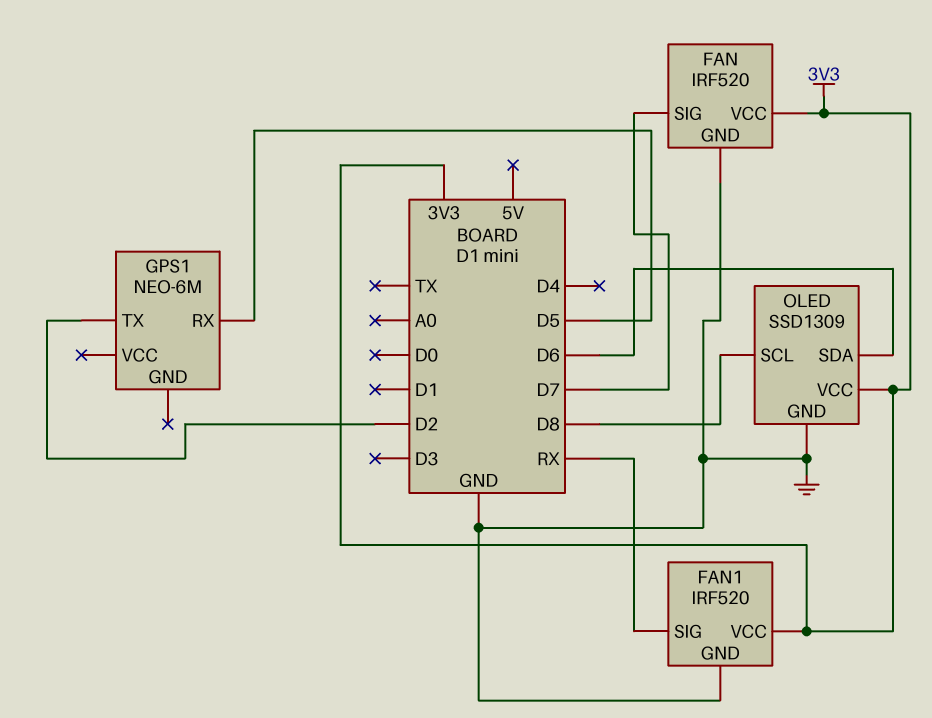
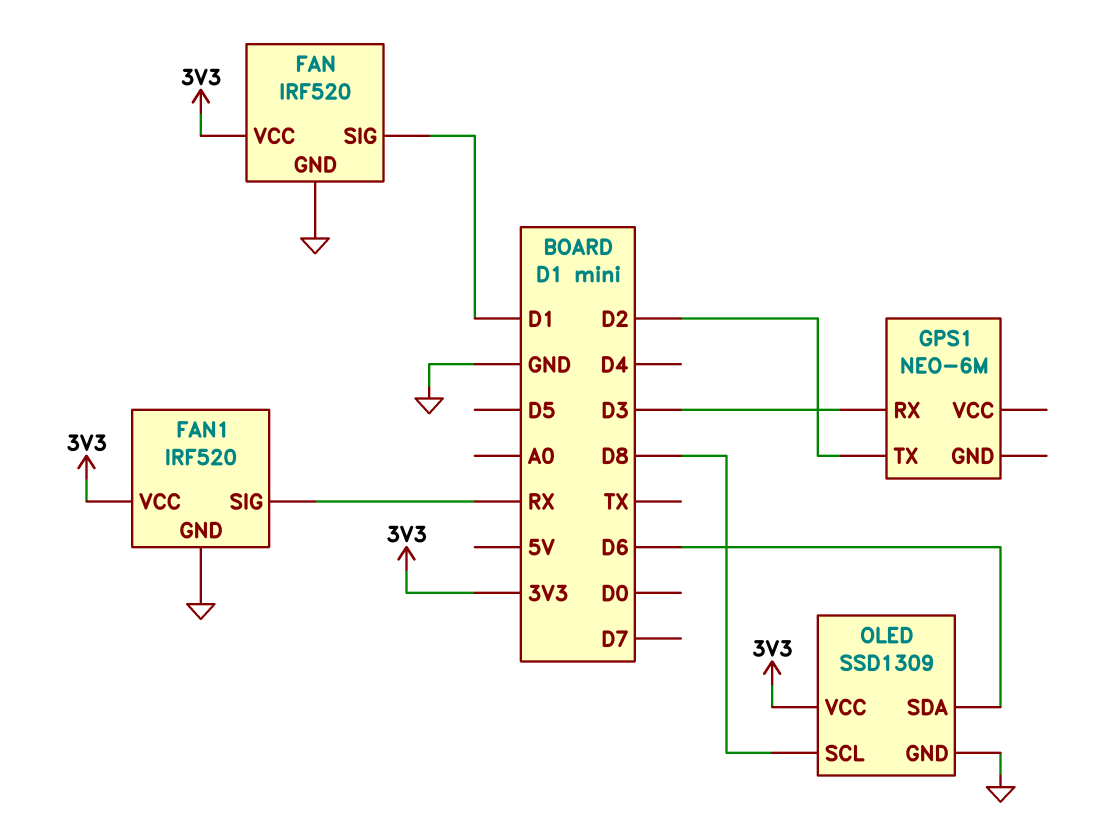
FAN pin SIG: D7 -> D1
GPS1 pin RX: D5 -> D3

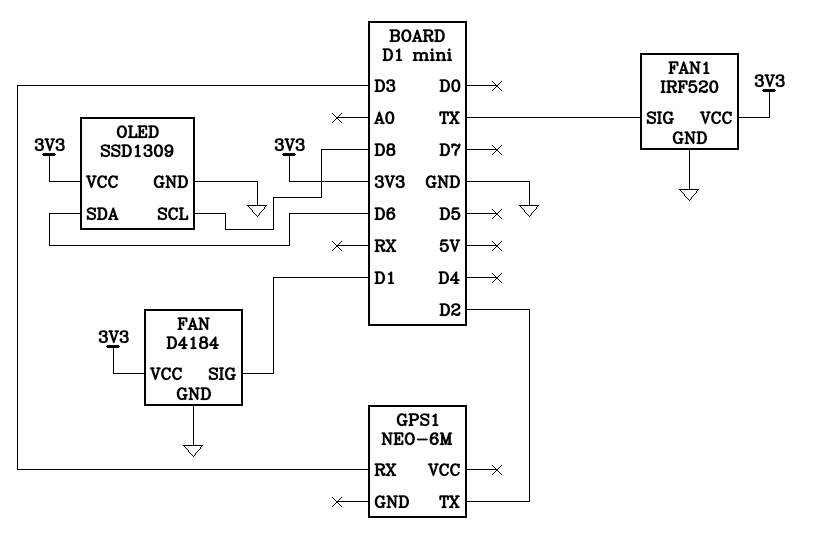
FAN: IRF520 -> D4184
FAN1 pin SIG: RX -> TX

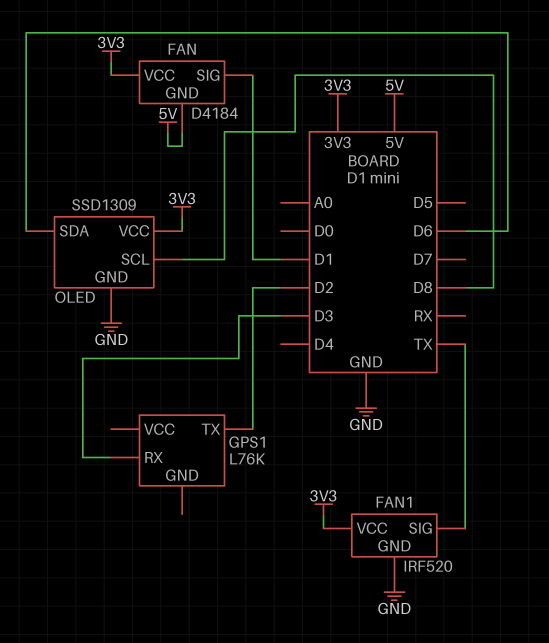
FAN pin GND: GND -> 5V
GPS1: NEO-6M -> L76K

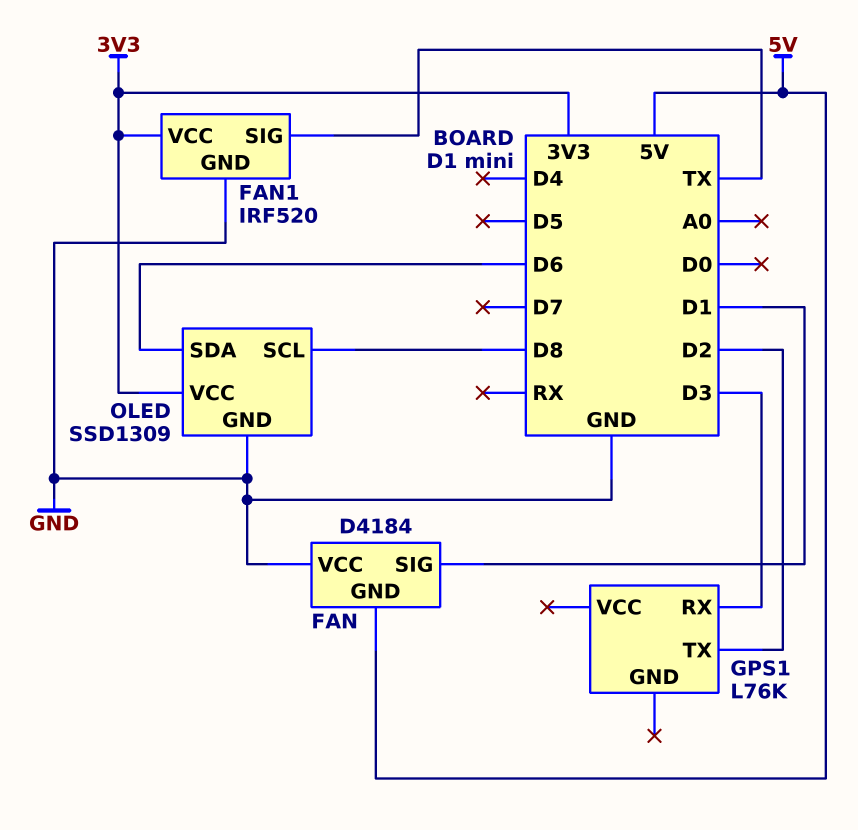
FAN pin VCC: 3V3 -> GND

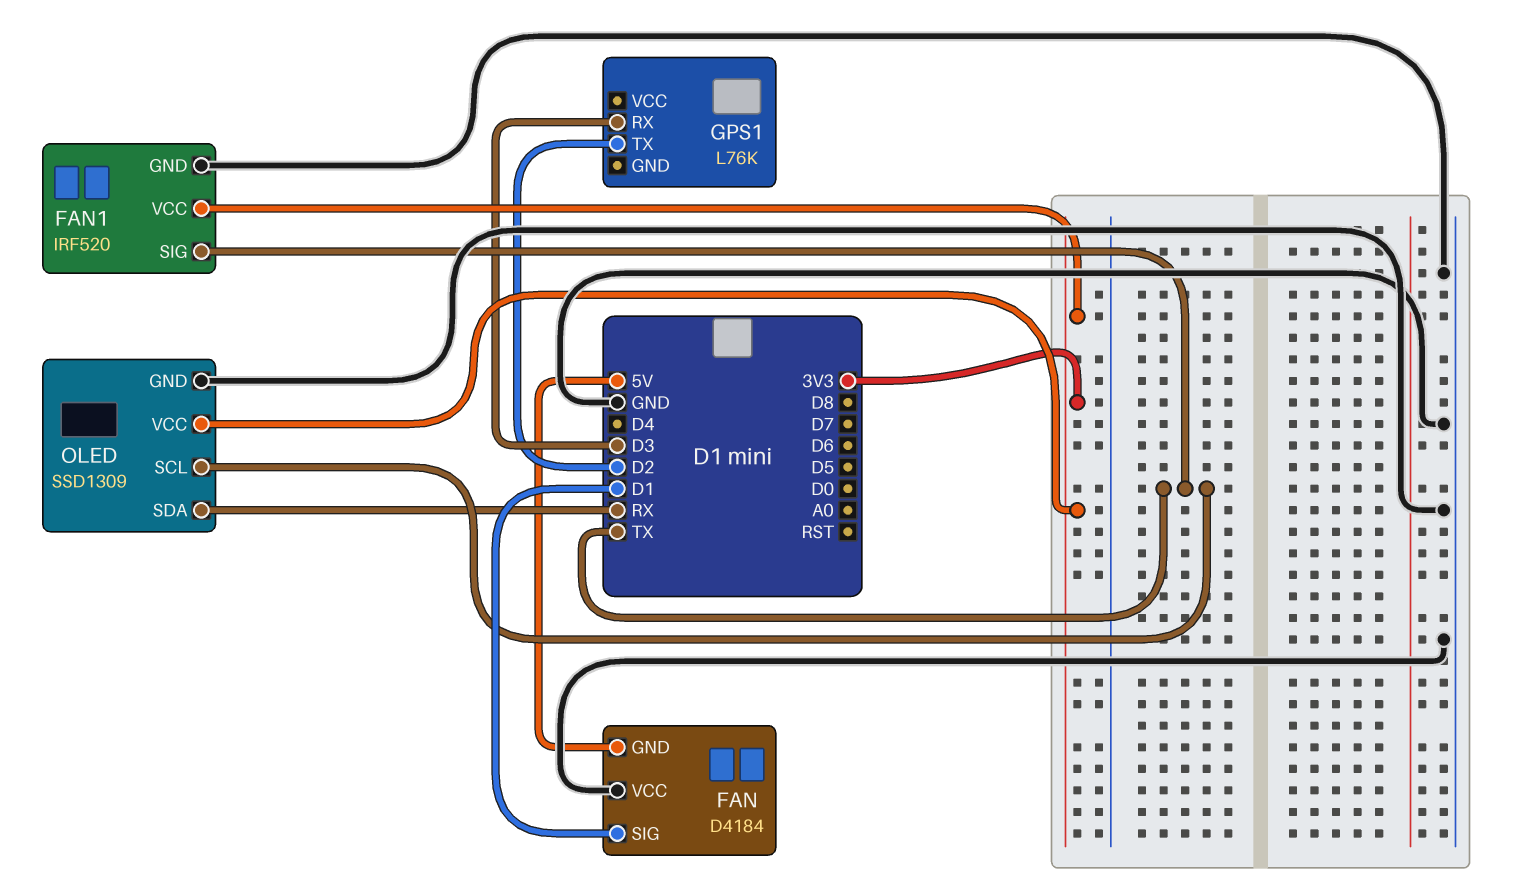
OLED pin SCL: D8 -> TX
OLED pin SDA: D6 -> RX

